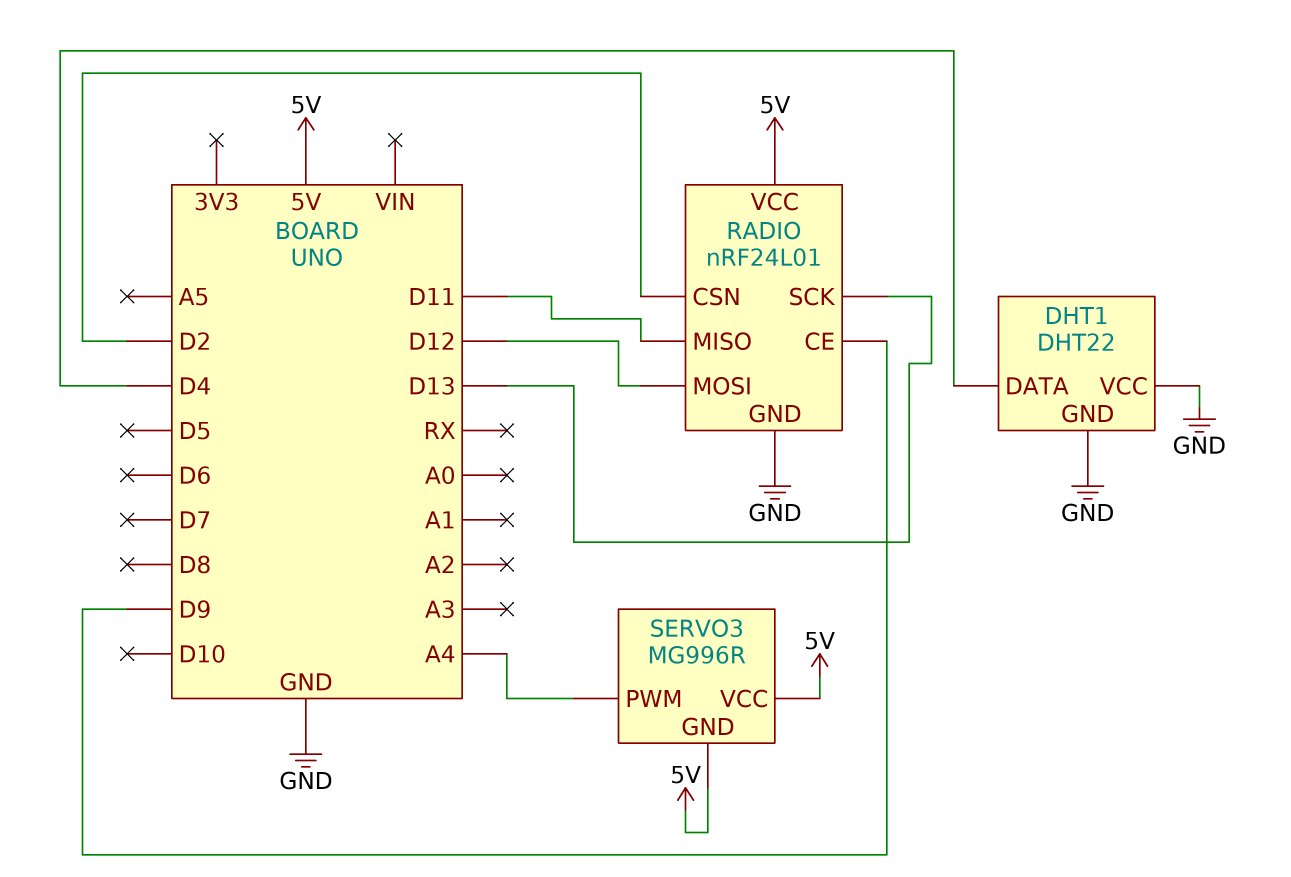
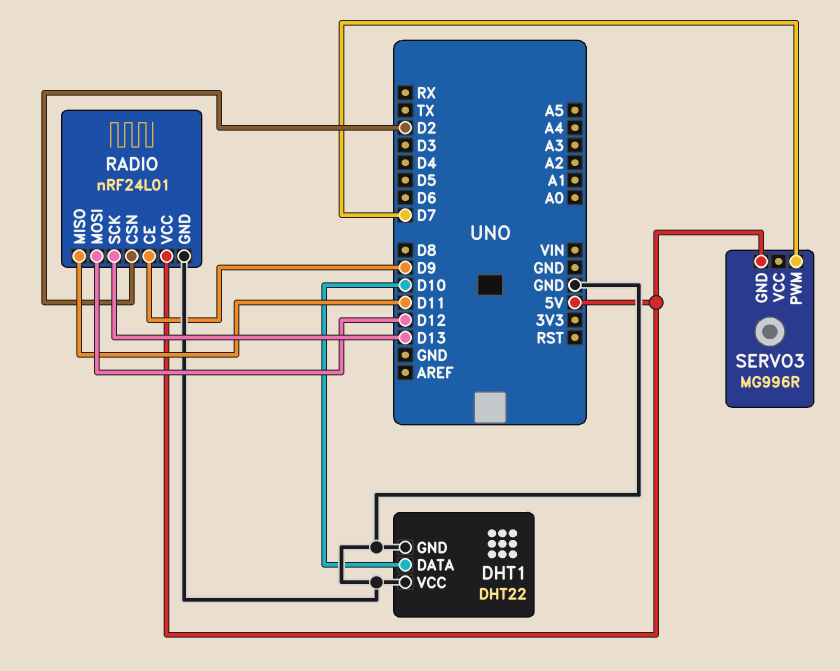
DHT1 pin DATA: D4 -> D10
SERVO3 pin PWM: A4 -> D7
SERVO3 pin VCC: 5V -> none

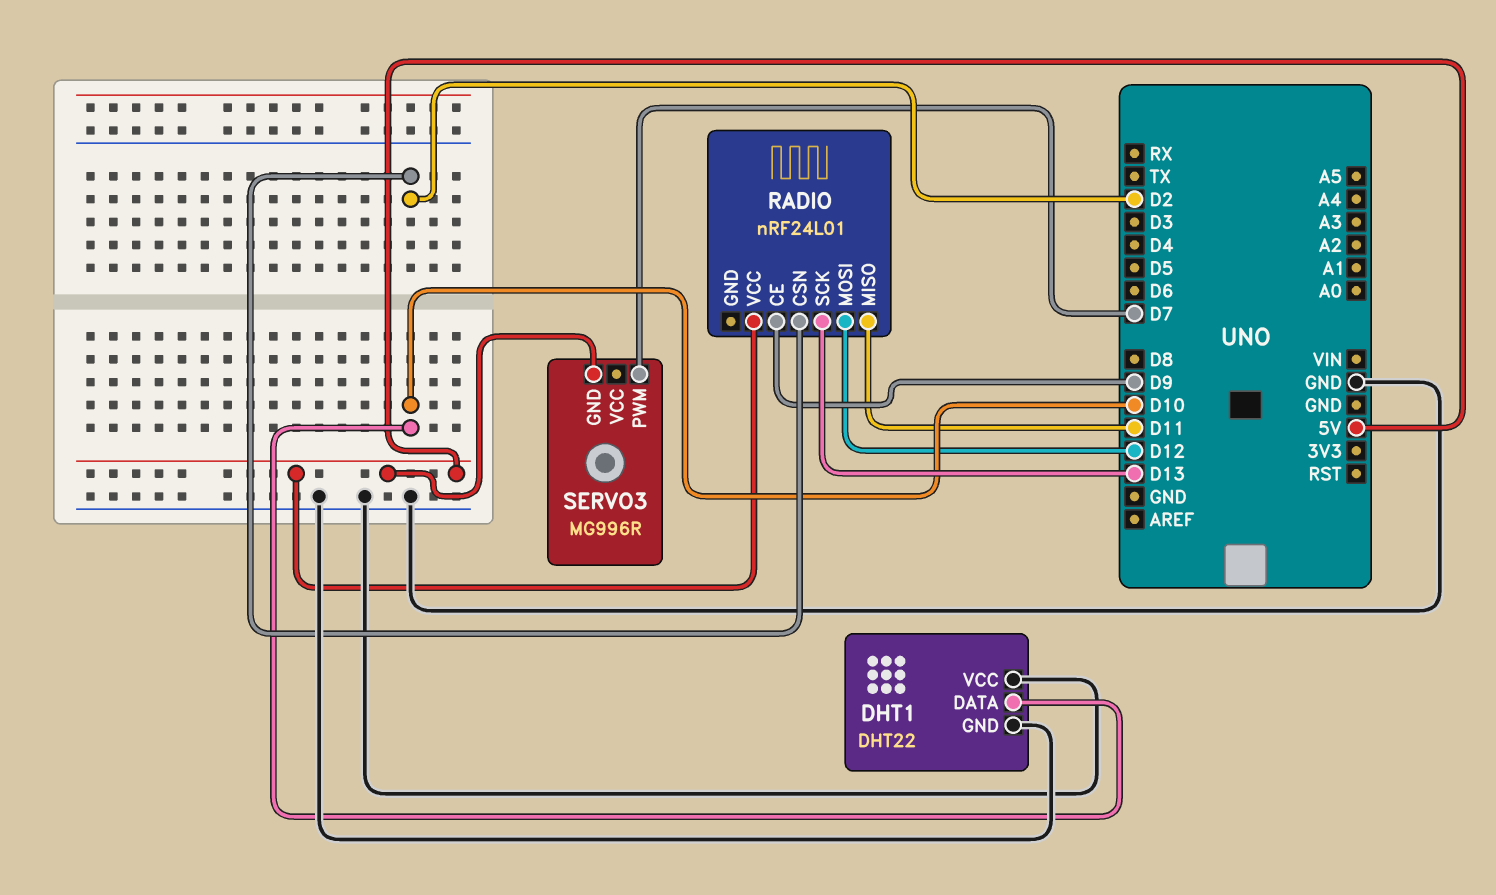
RADIO pin GND: GND -> none

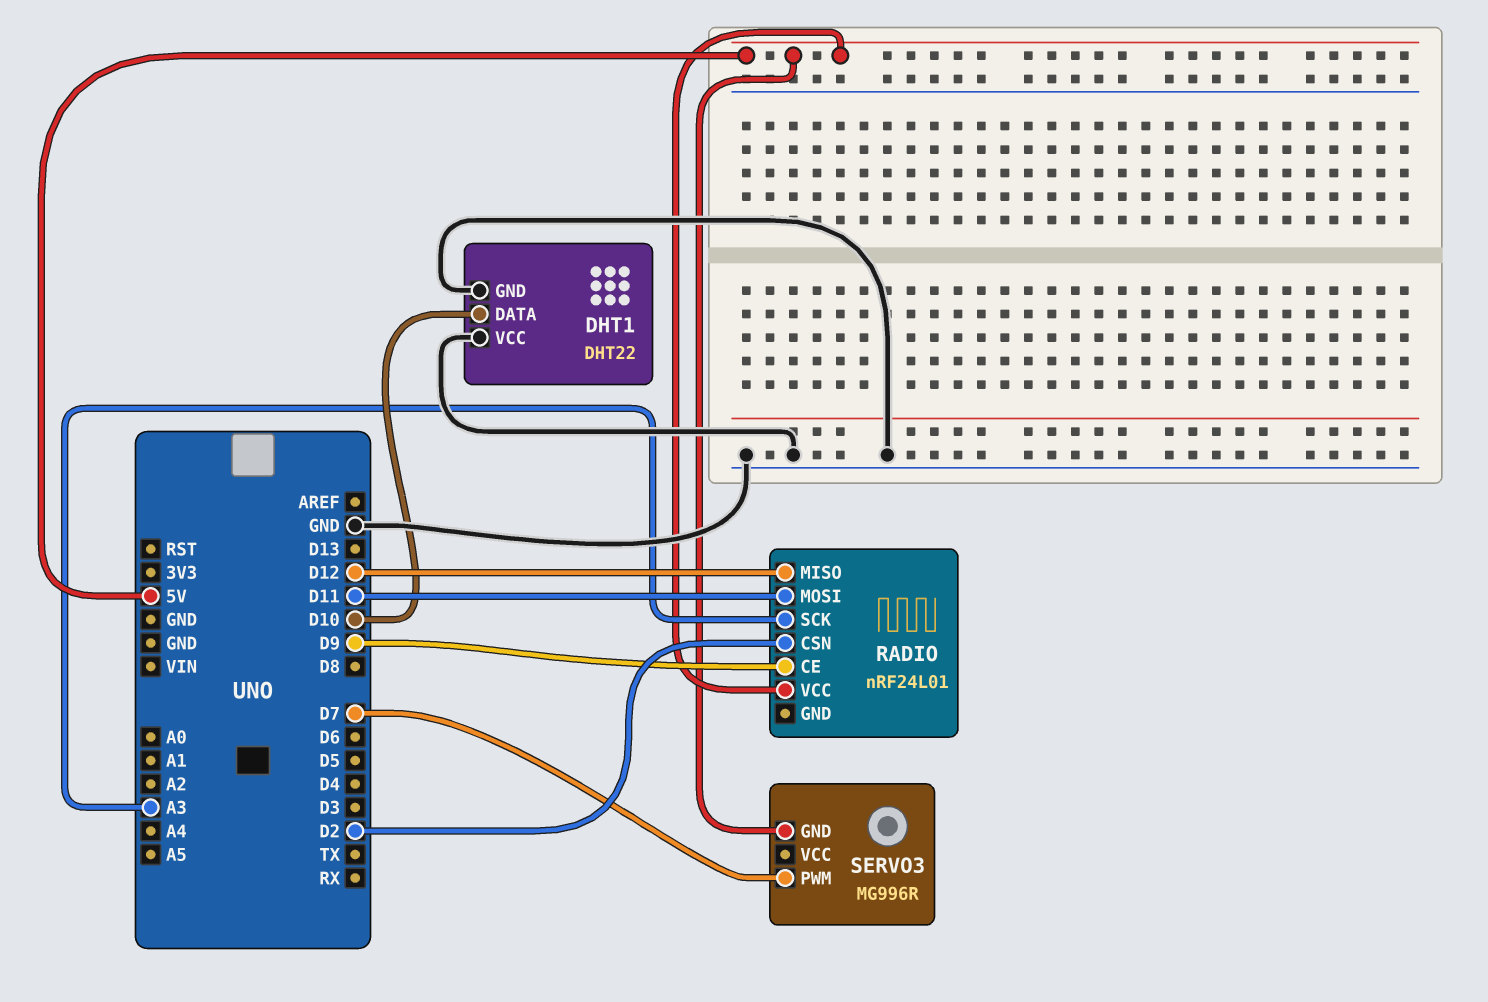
RADIO pin MISO: D11 -> D12
RADIO pin MOSI: D12 -> D11
RADIO pin SCK: D13 -> A3

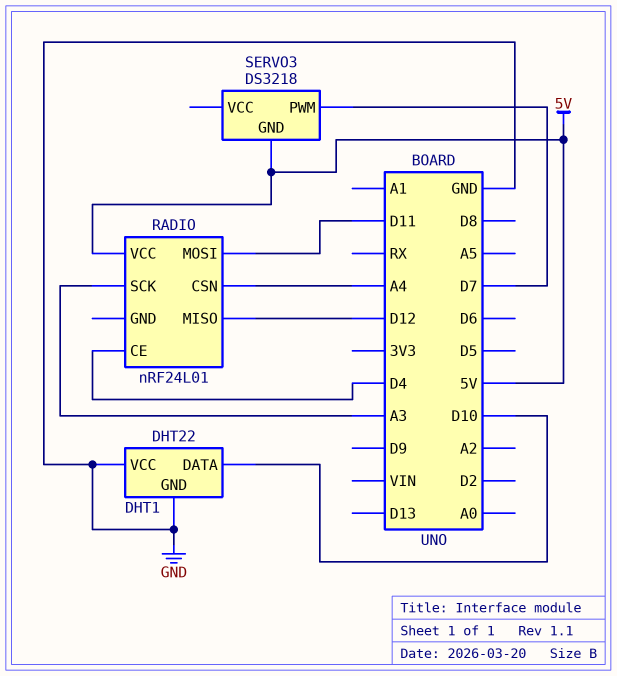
RADIO pin CE: D9 -> D4
RADIO pin CSN: D2 -> A4
SERVO3: MG996R -> DS3218

